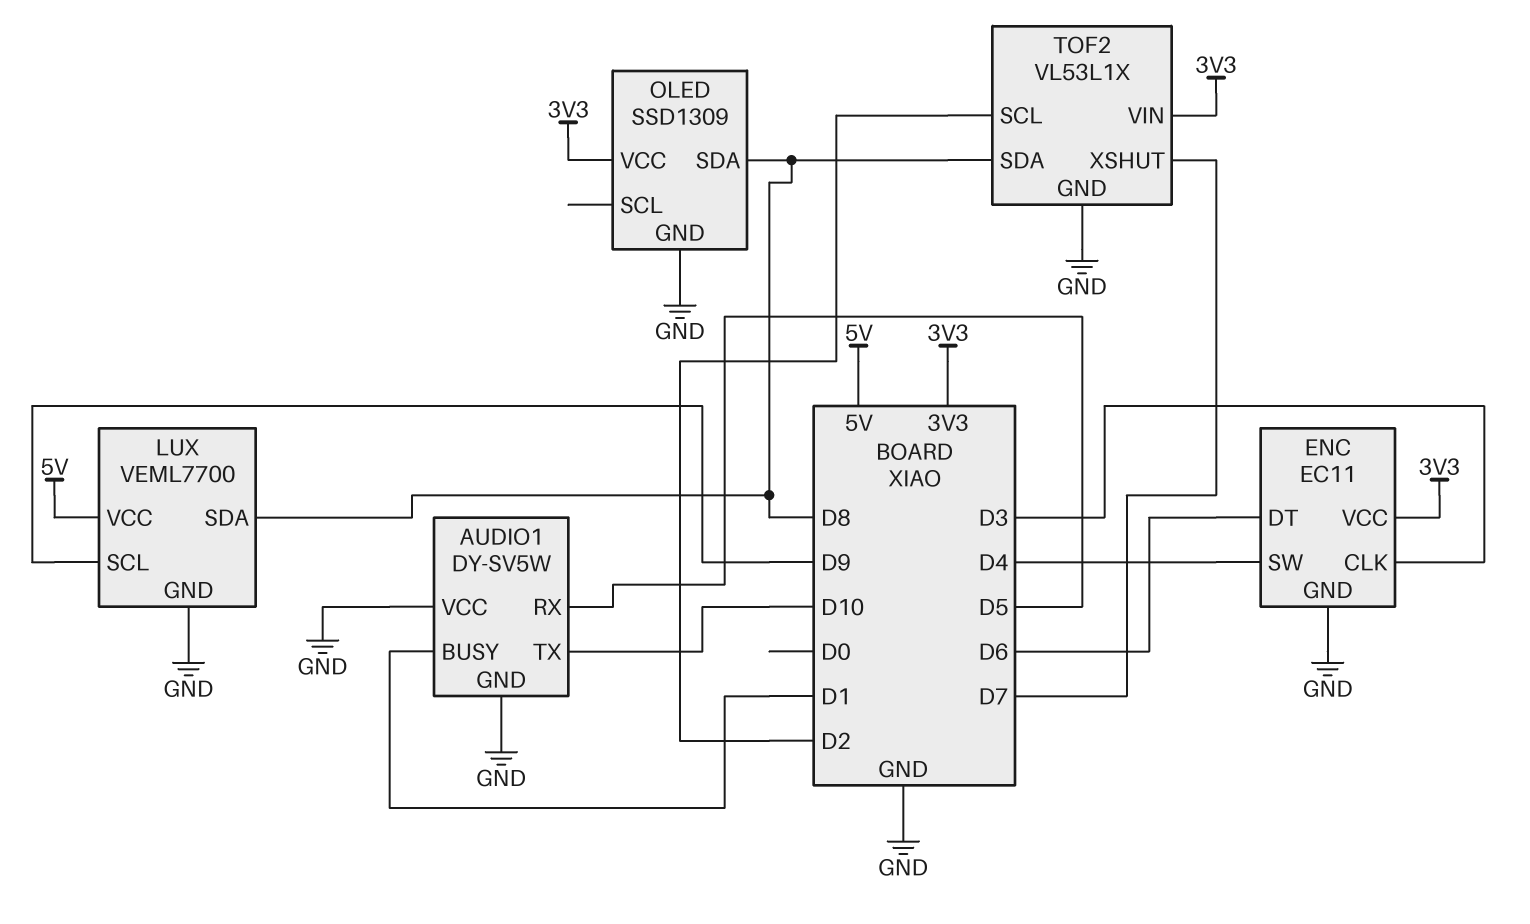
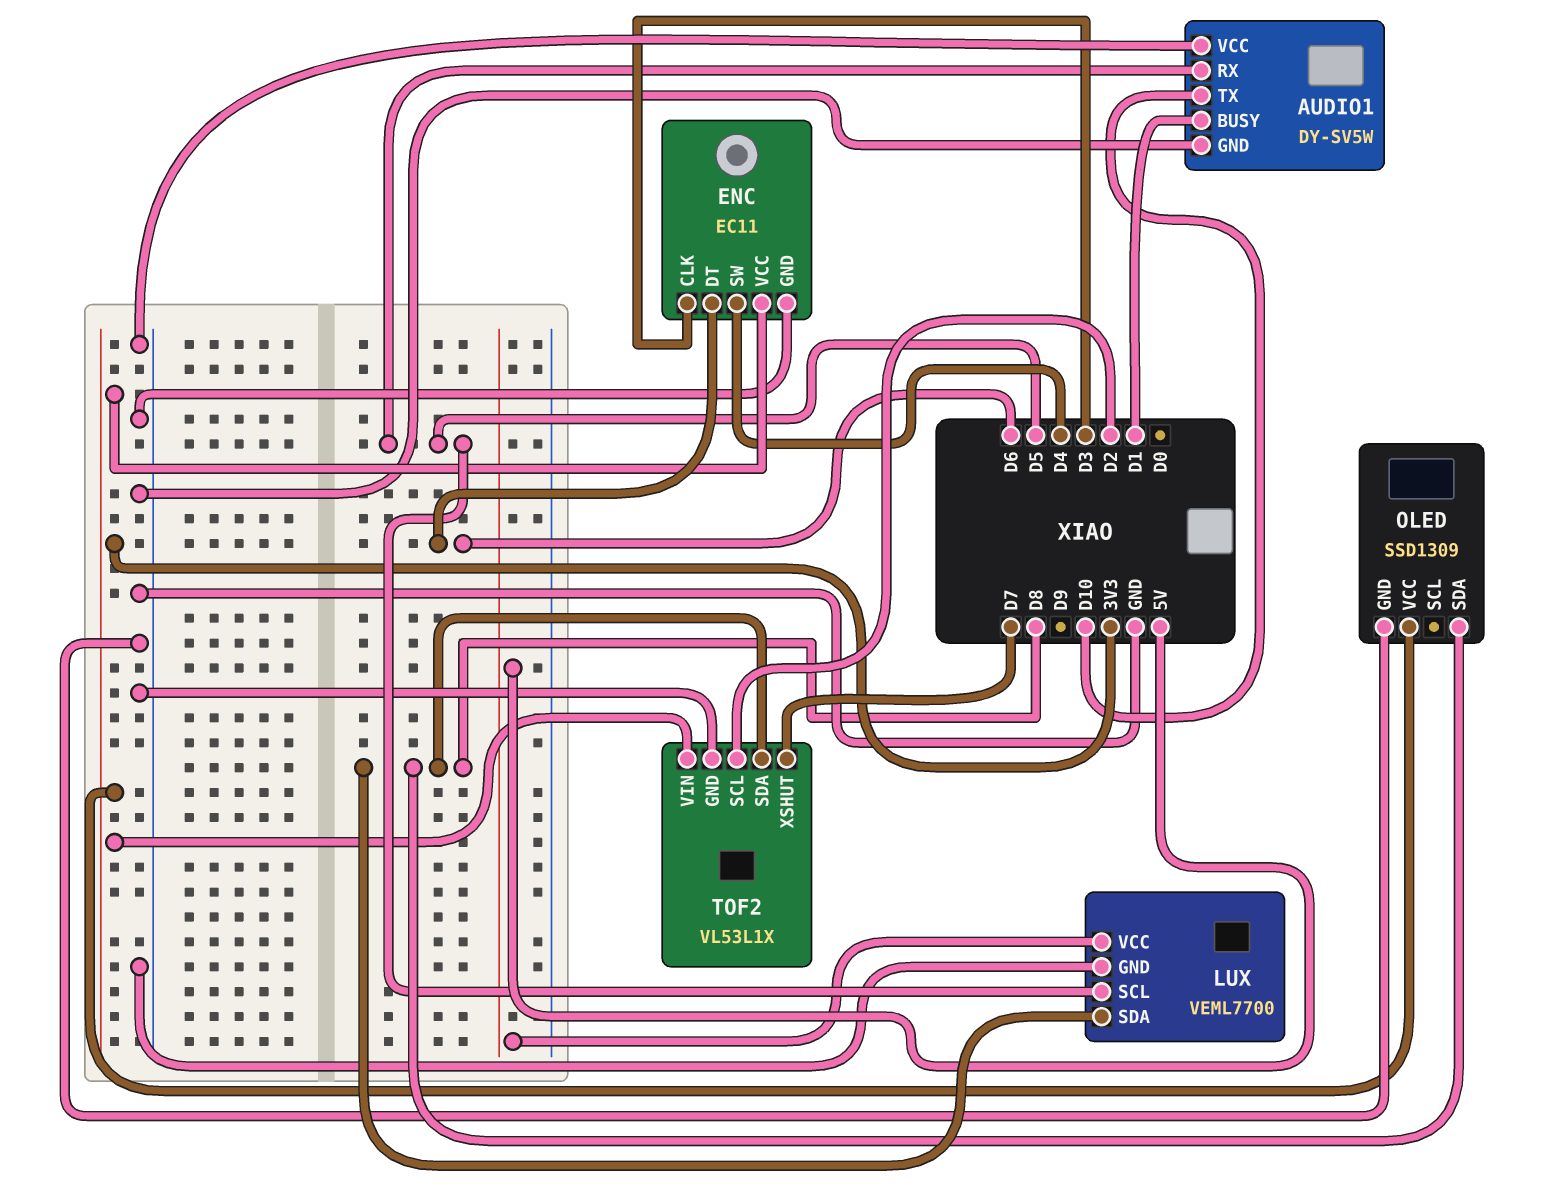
LUX pin SCL: D9 -> D5

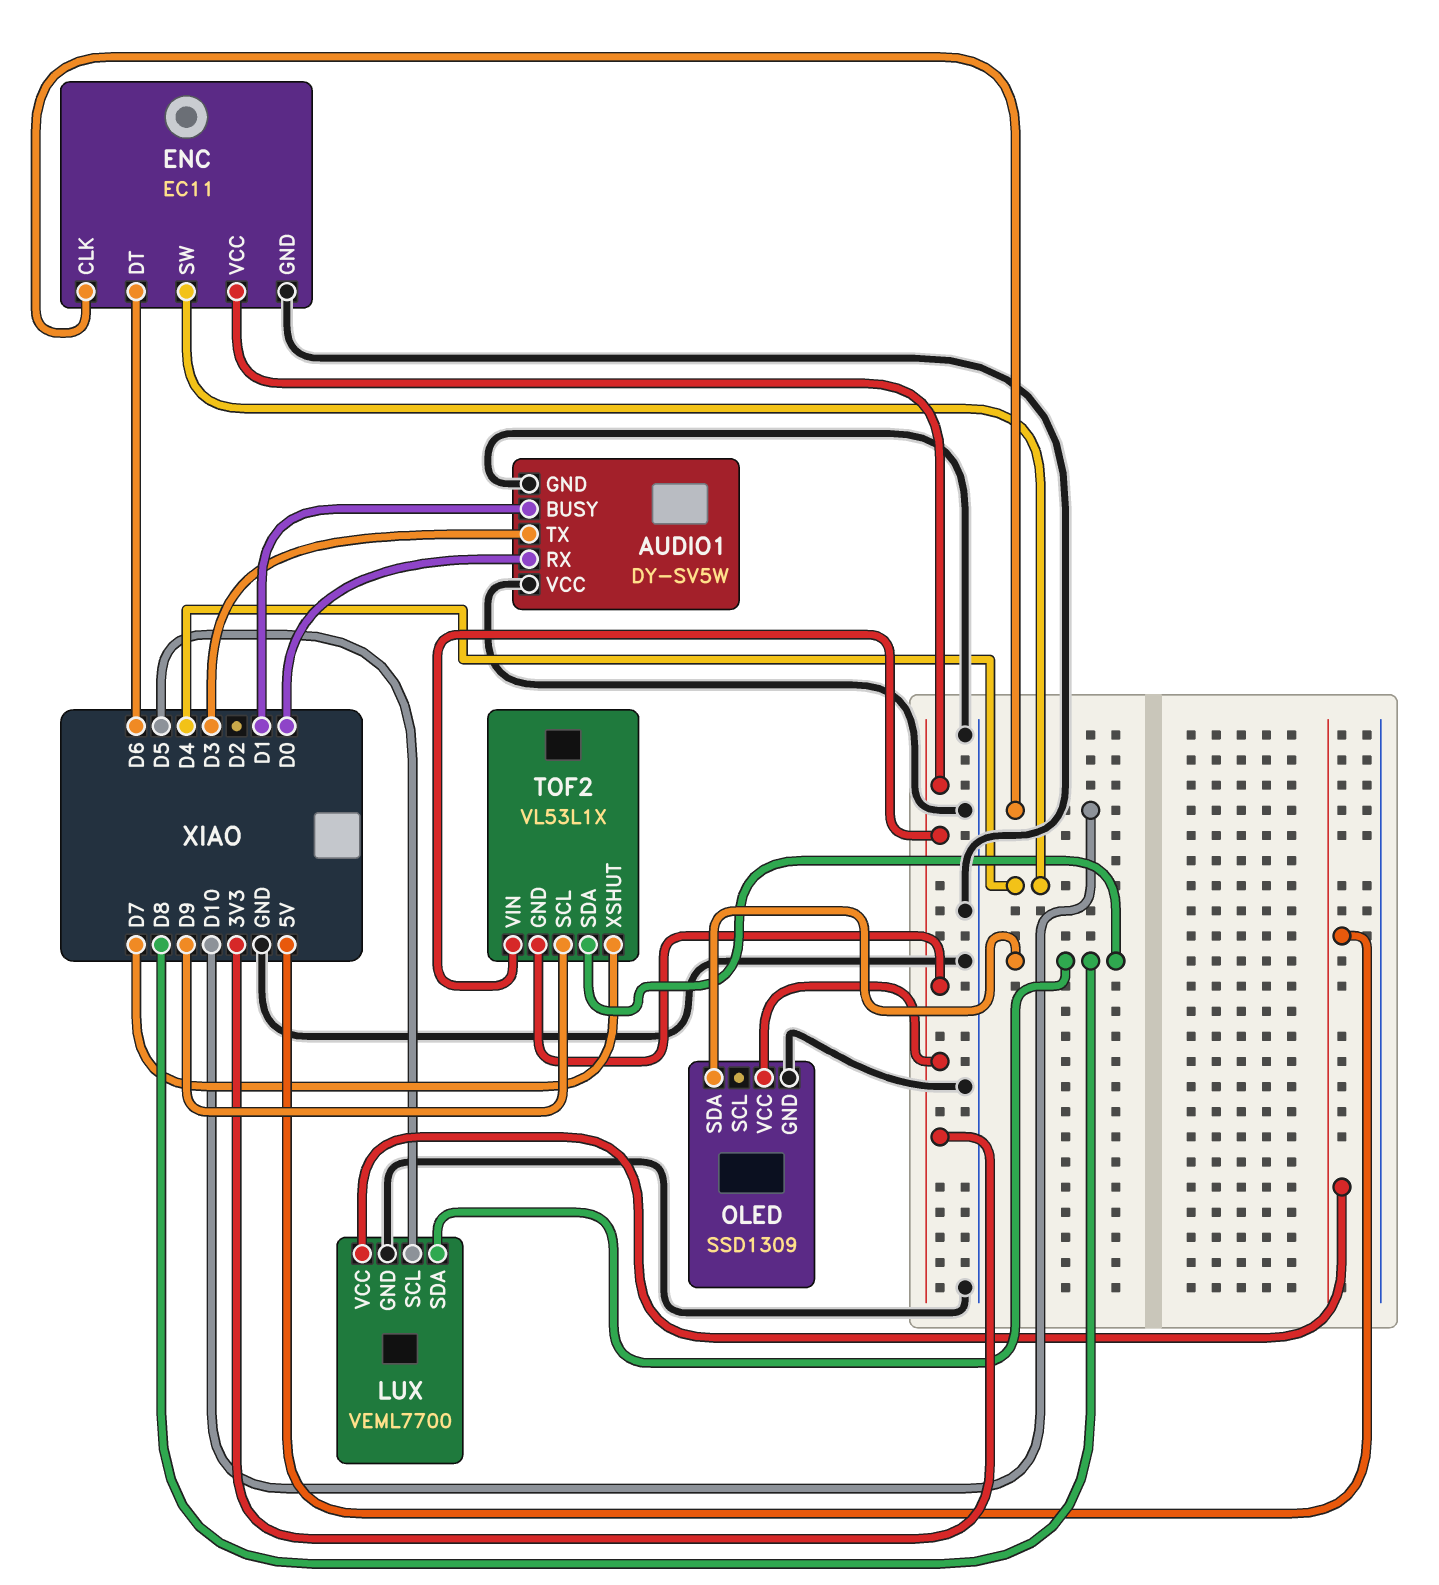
AUDIO1 pin RX: D5 -> D0
AUDIO1 pin TX: D10 -> D3
ENC pin CLK: D3 -> D10
TOF2 pin GND: GND -> 3V3
TOF2 pin SCL: D2 -> D9

